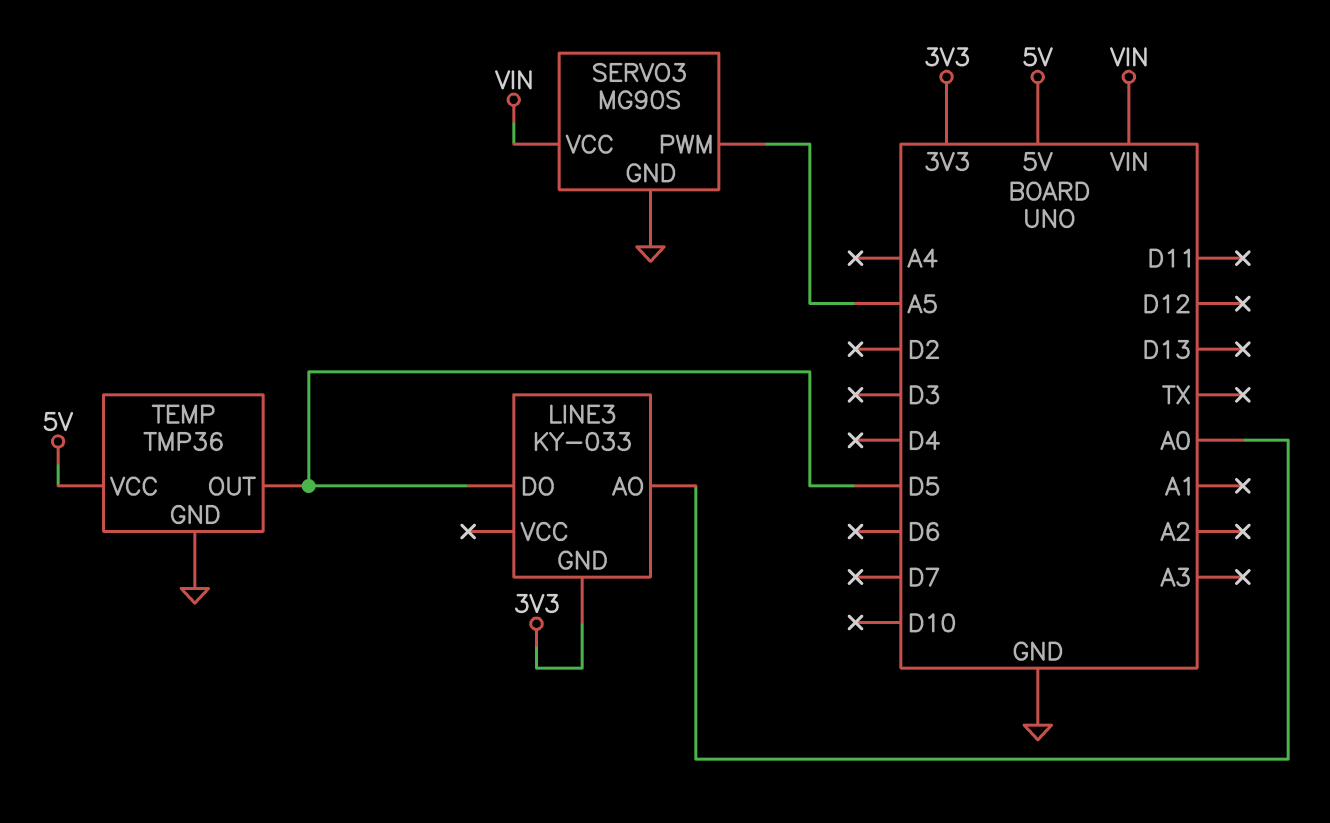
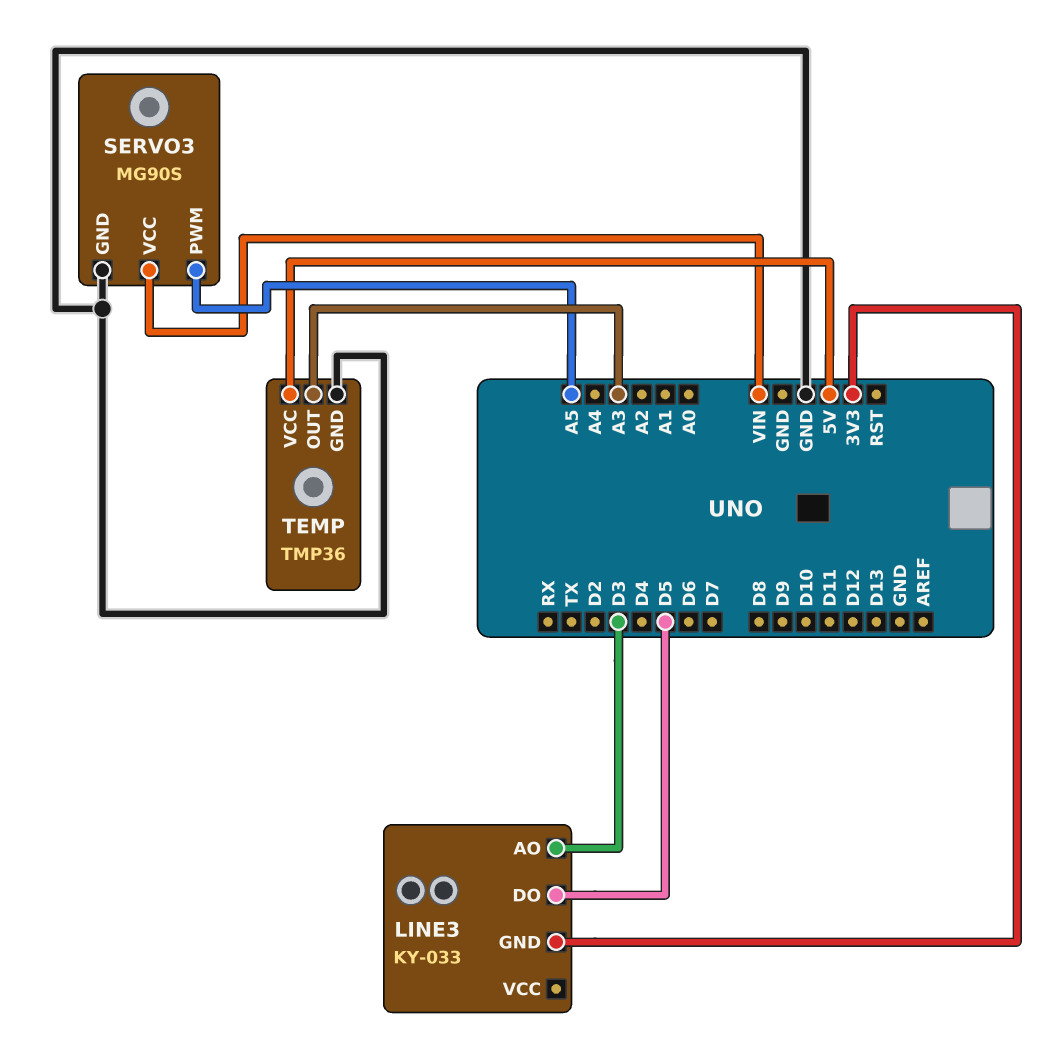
LINE3 pin AO: A0 -> D3
TEMP pin OUT: D5 -> A3

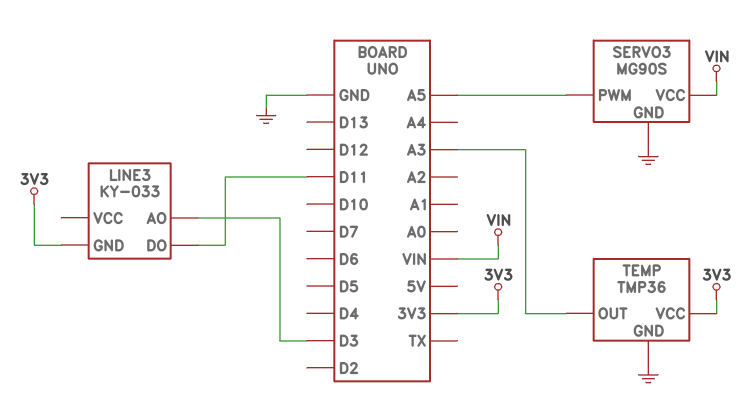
LINE3 pin DO: D5 -> D11
TEMP pin VCC: 5V -> 3V3

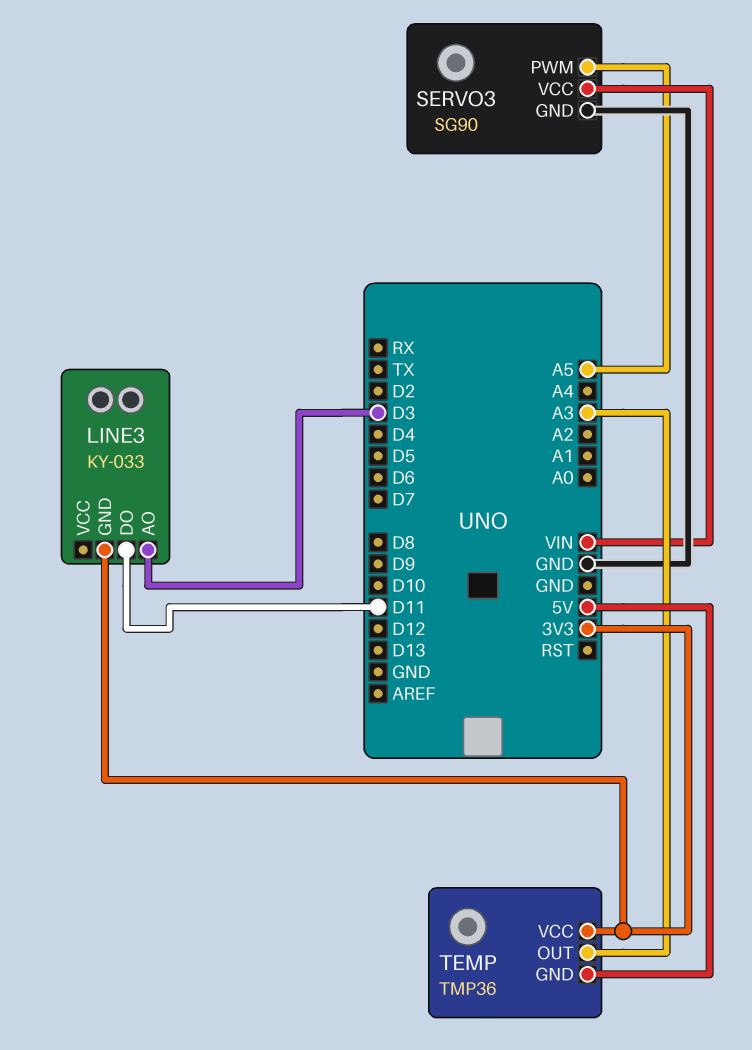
SERVO3: MG90S -> SG90
TEMP pin GND: GND -> 5V

